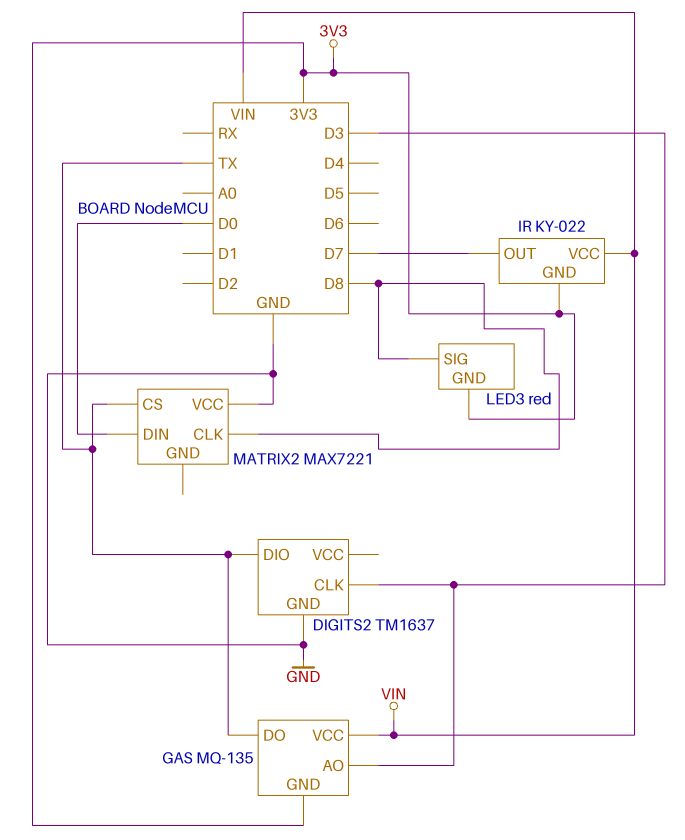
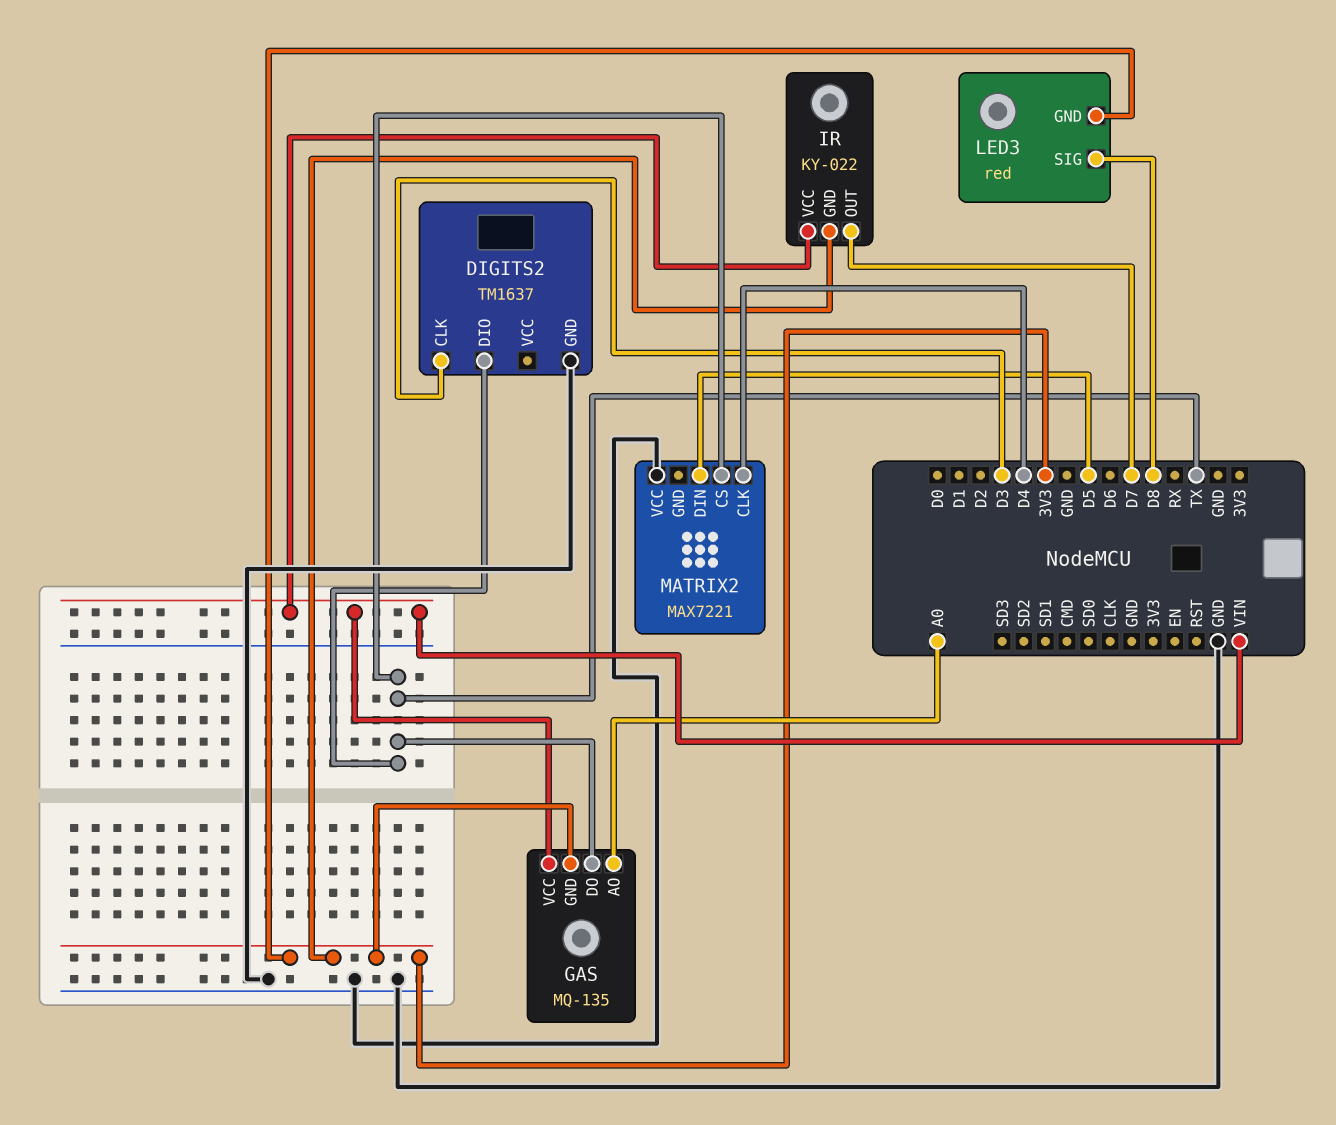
GAS pin AO: D3 -> A0
MATRIX2 pin CLK: D8 -> D4
MATRIX2 pin DIN: D0 -> D5

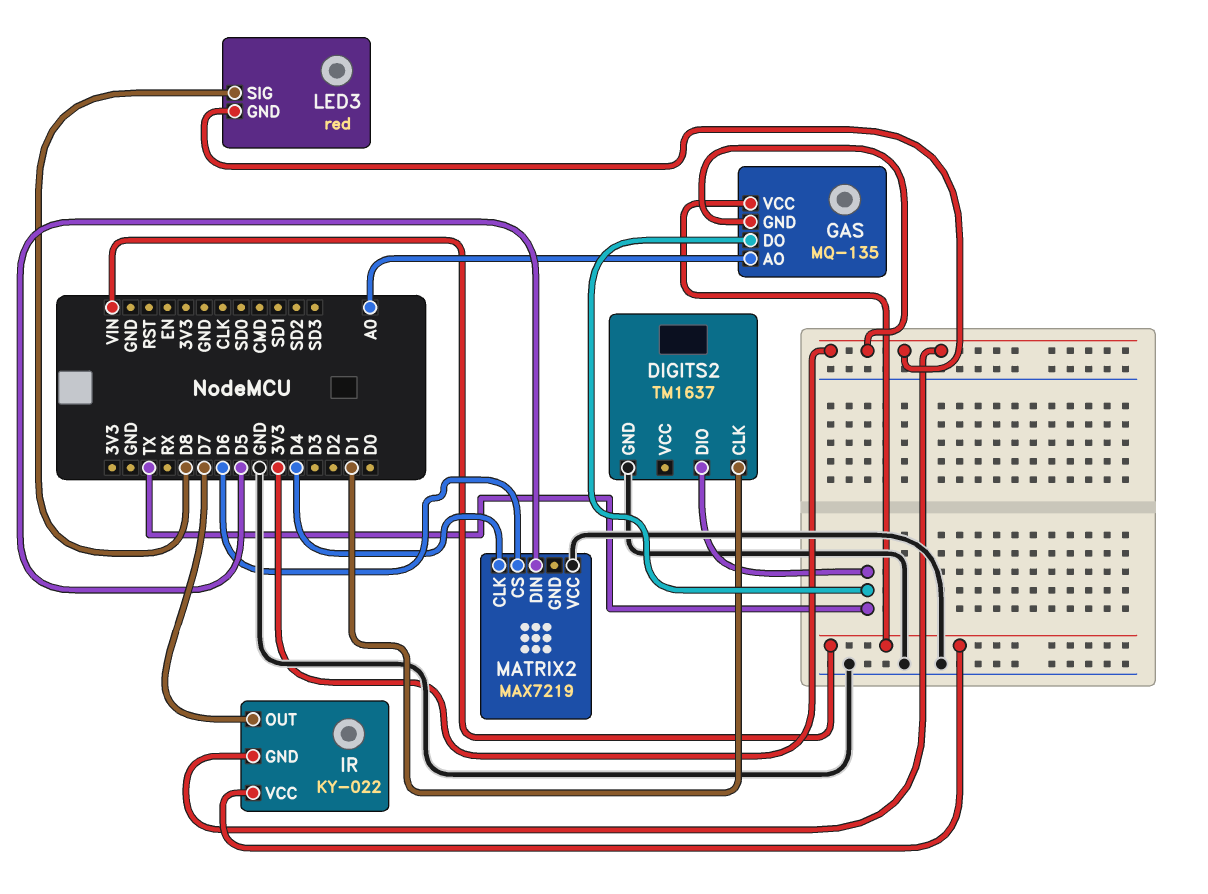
DIGITS2 pin CLK: D3 -> D1
MATRIX2: MAX7221 -> MAX7219
MATRIX2 pin CS: TX -> D6

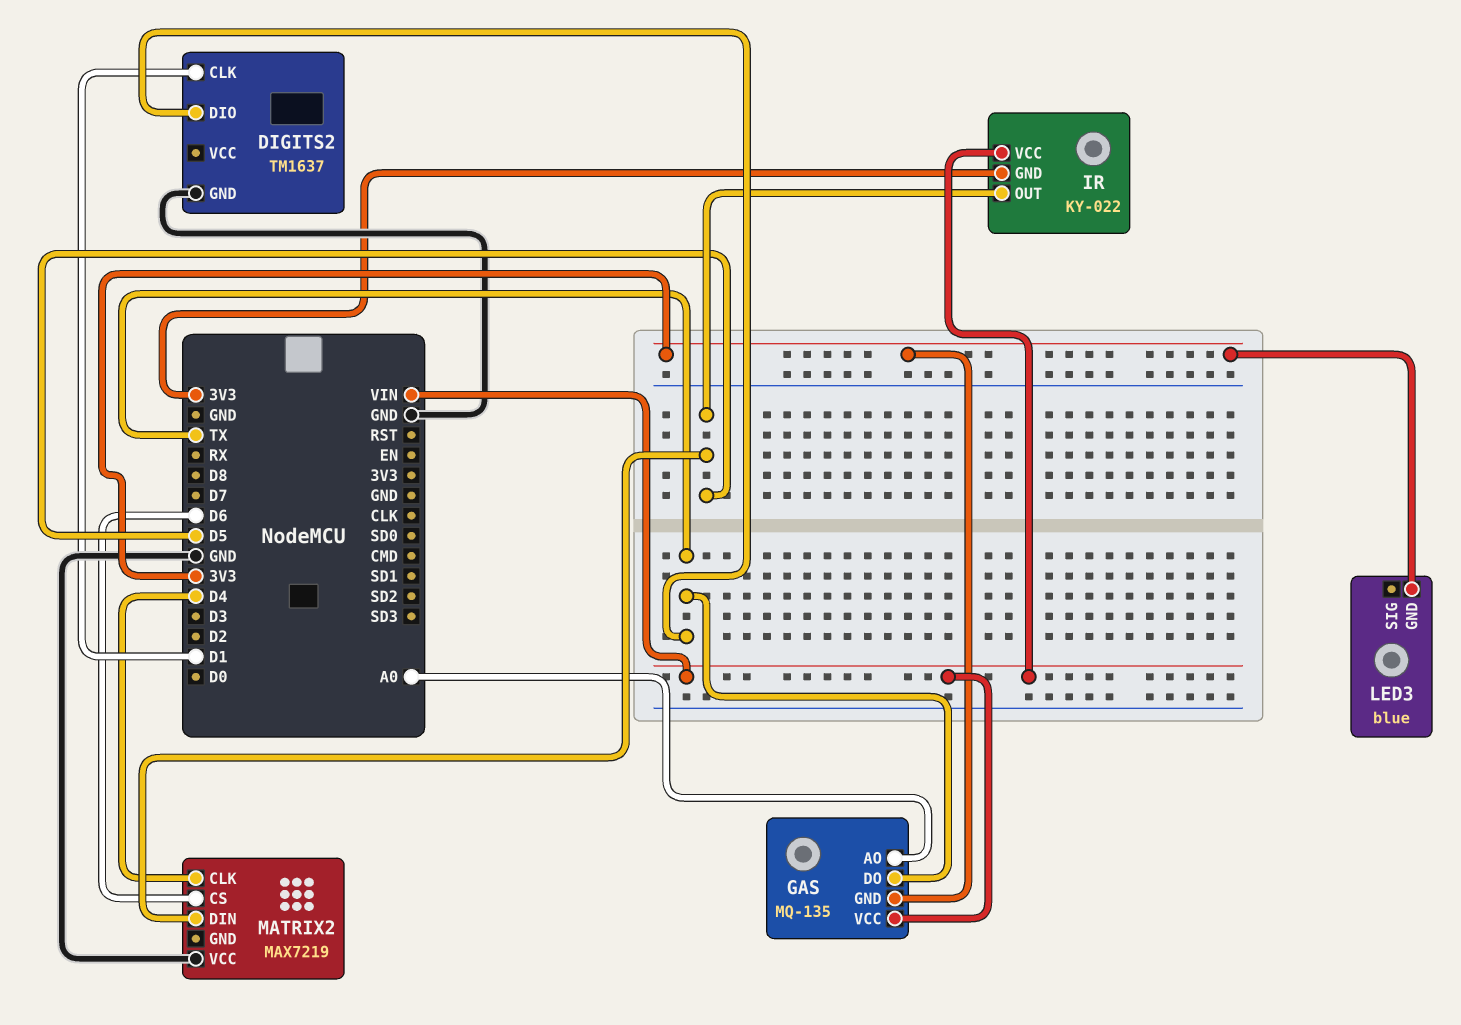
IR pin OUT: D7 -> D5
LED3: red -> blue
LED3 pin SIG: D8 -> none

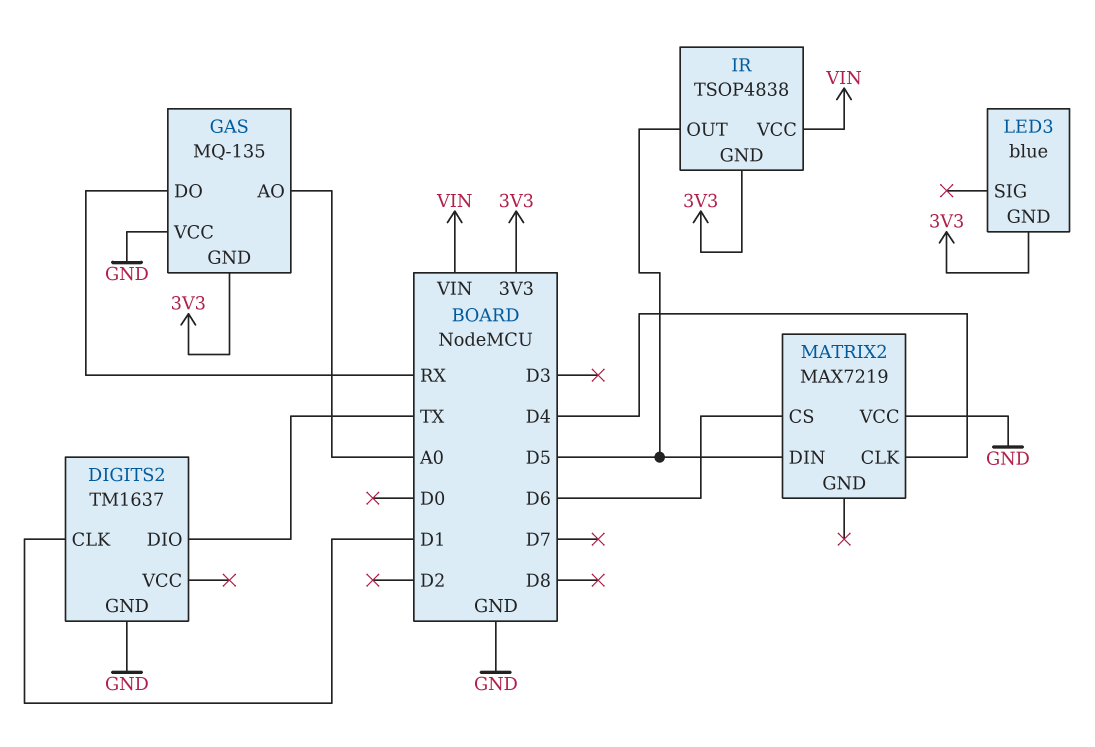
GAS pin DO: TX -> RX
GAS pin VCC: VIN -> GND
IR: KY-022 -> TSOP4838

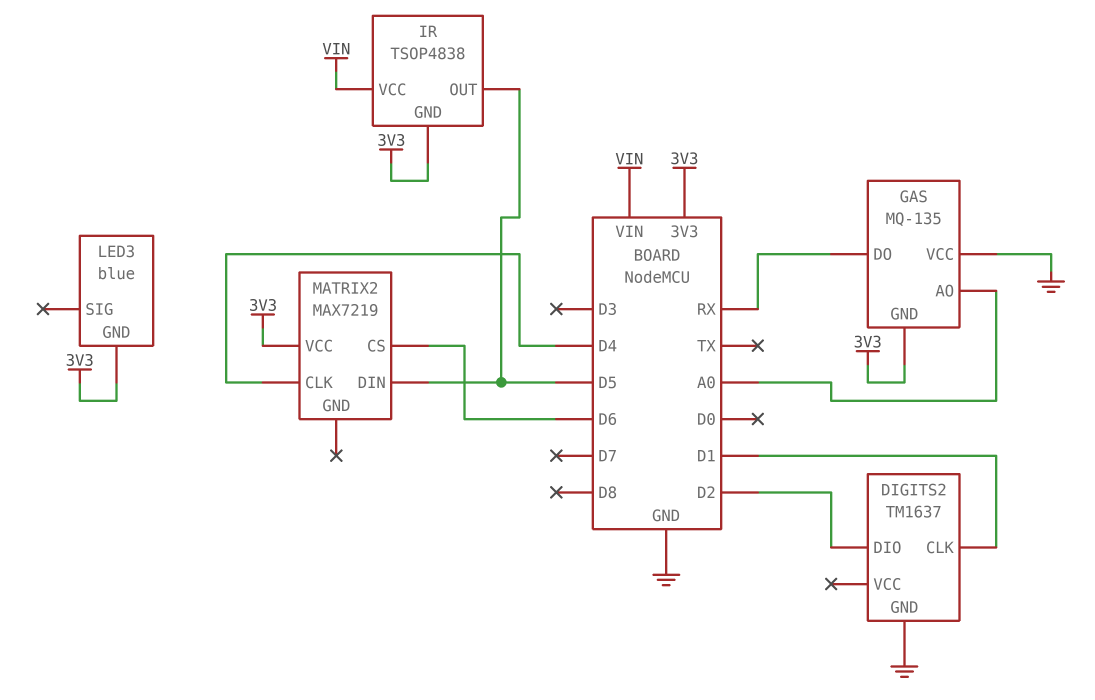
DIGITS2 pin DIO: TX -> D2
MATRIX2 pin VCC: GND -> 3V3

